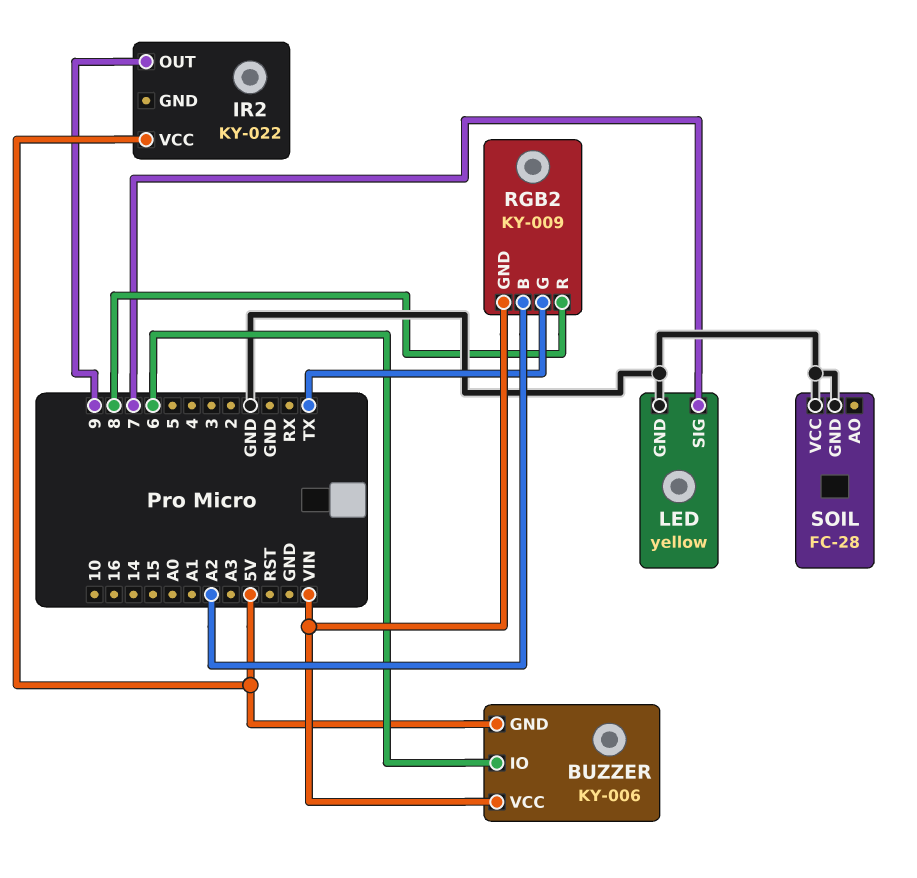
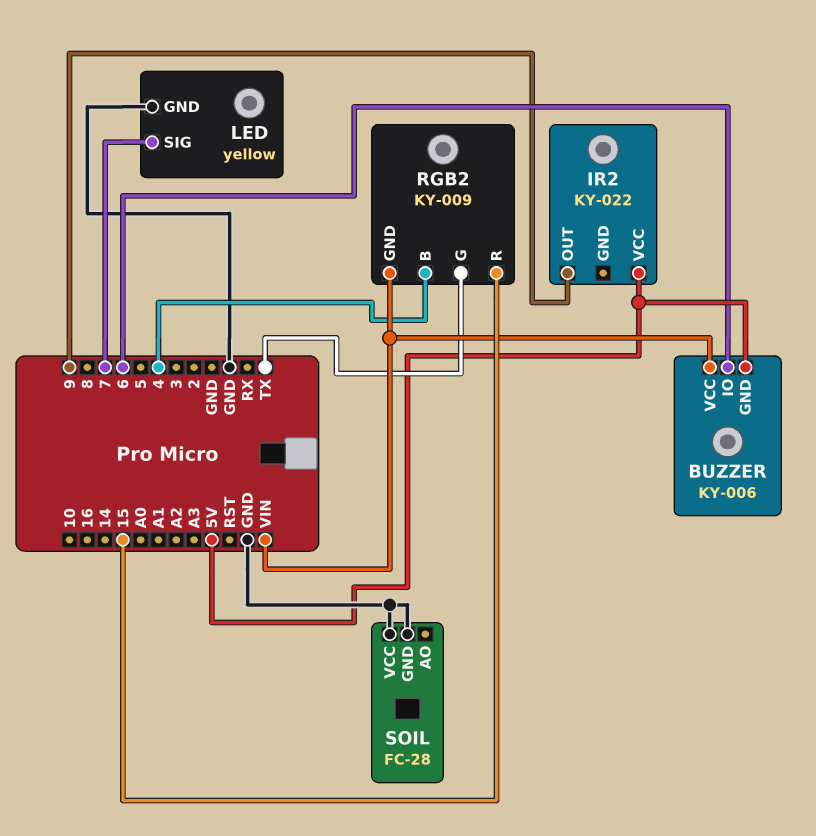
RGB2 pin B: A2 -> 4
RGB2 pin R: 8 -> 15

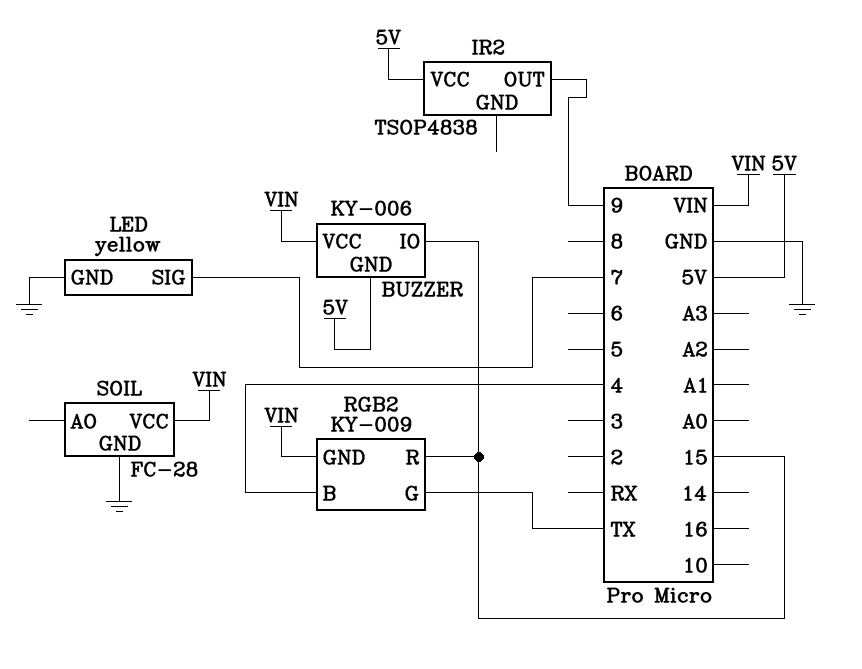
BUZZER pin IO: 6 -> 15
IR2: KY-022 -> TSOP4838
SOIL pin VCC: GND -> VIN

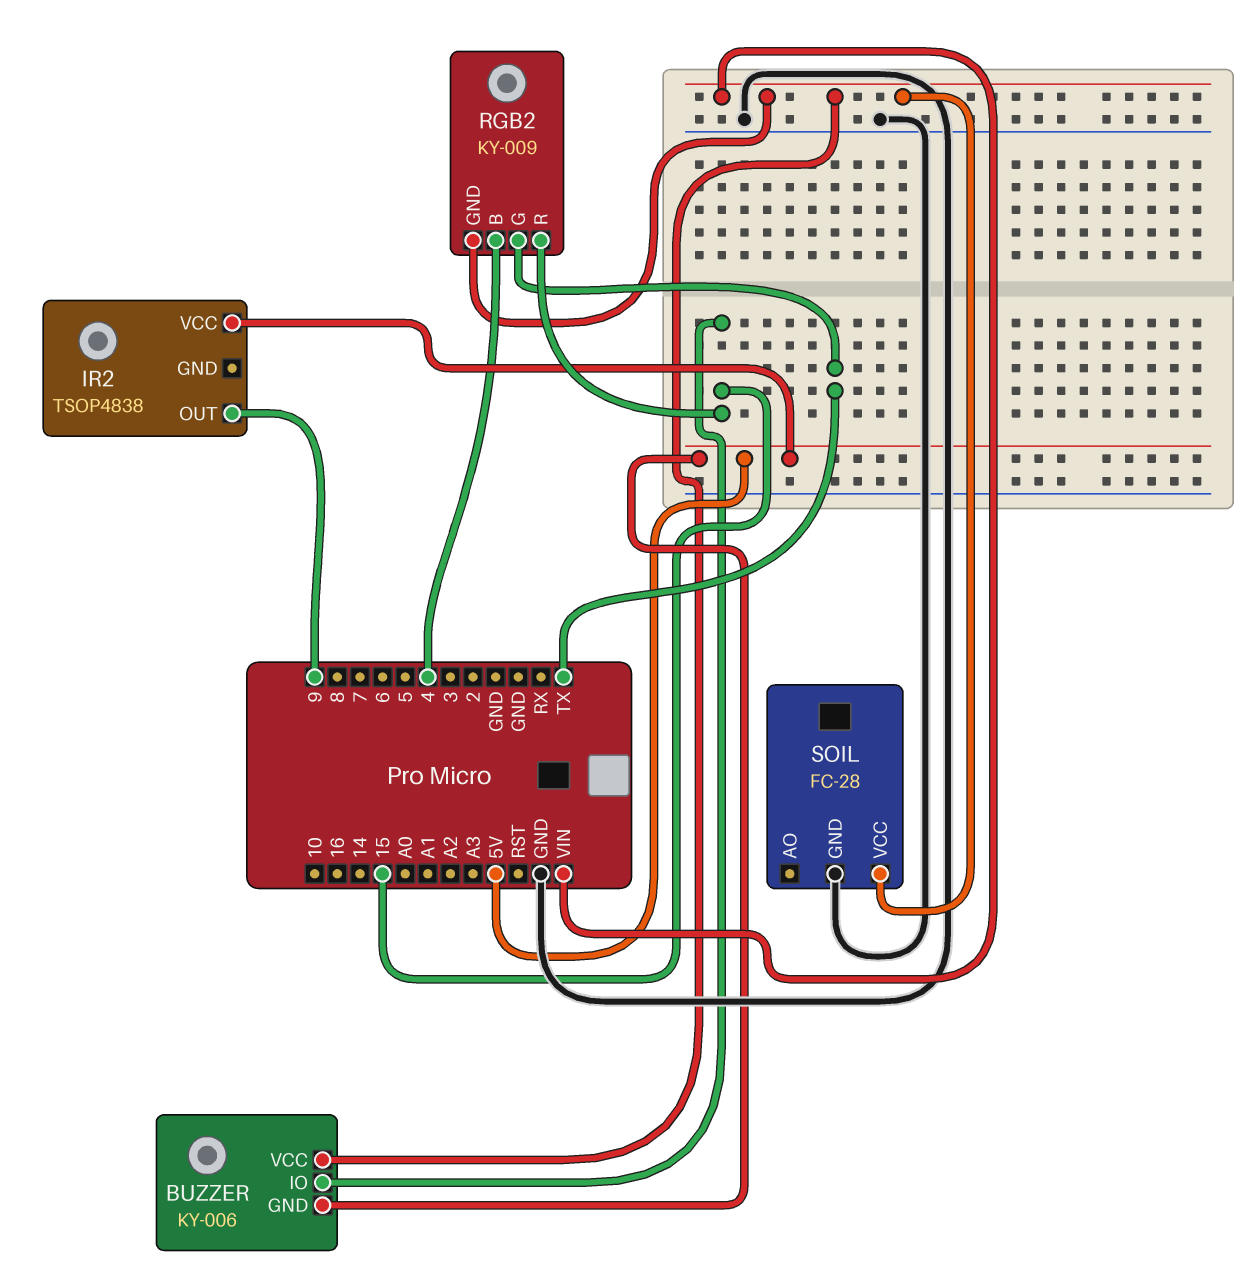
LED: yellow -> none
LED pin GND: GND -> none
LED pin SIG: 7 -> none

